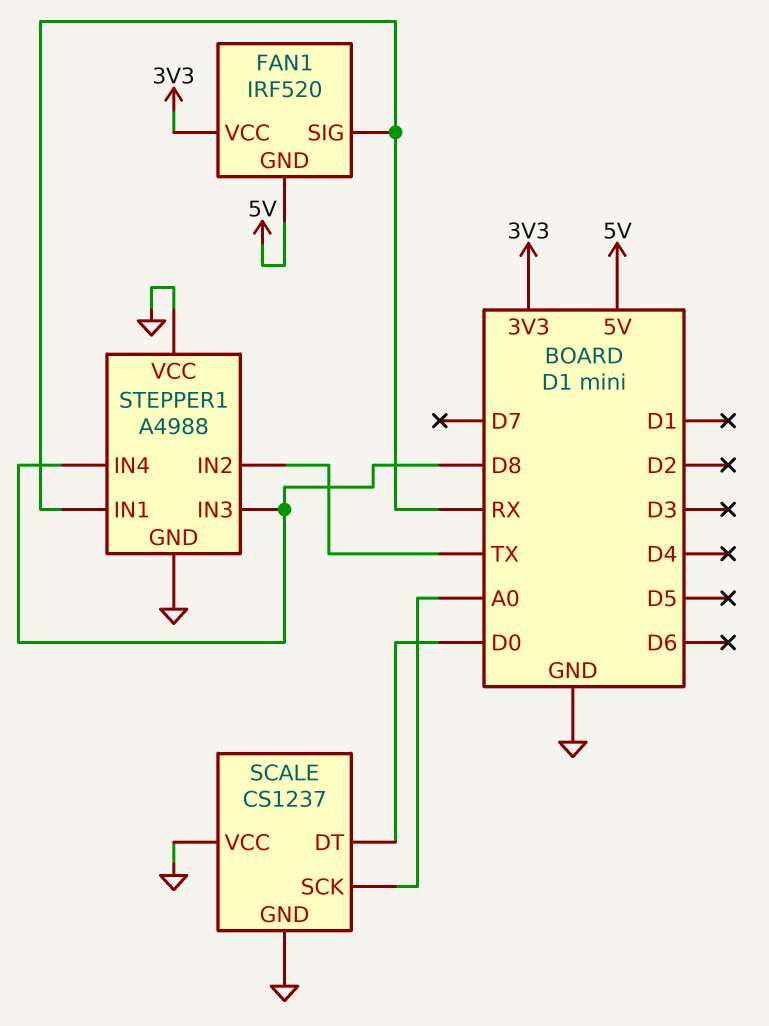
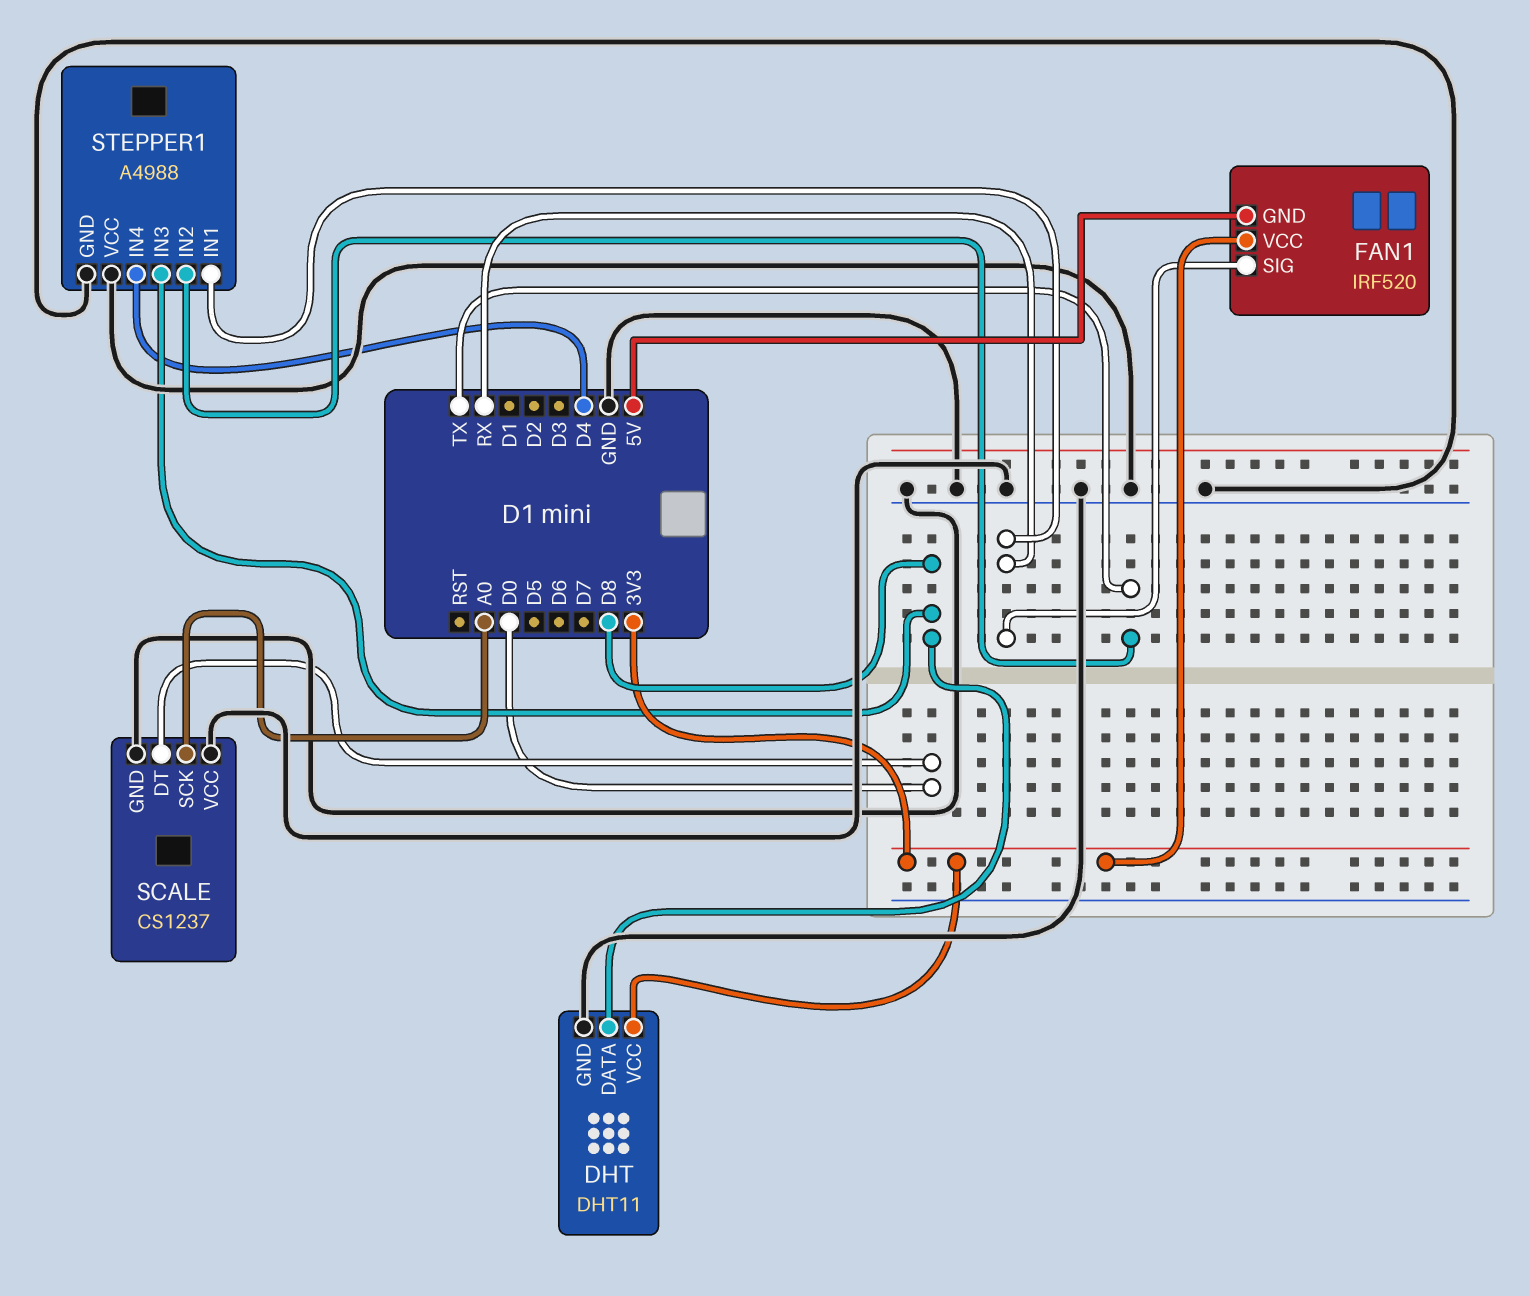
DHT: none -> DHT11
DHT pin DATA: none -> D8
DHT pin GND: none -> GND
DHT pin VCC: none -> 3V3
STEPPER1 pin IN4: D8 -> D4

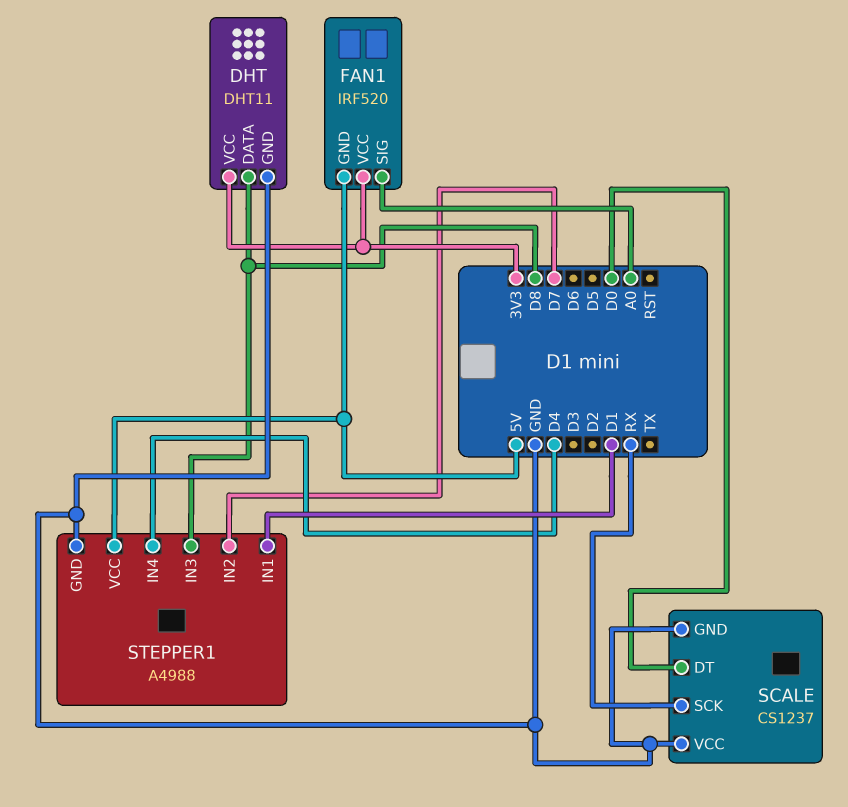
FAN1 pin SIG: RX -> A0
SCALE pin SCK: A0 -> RX
STEPPER1 pin IN1: RX -> D1
STEPPER1 pin IN2: TX -> D7
STEPPER1 pin VCC: GND -> 5V

